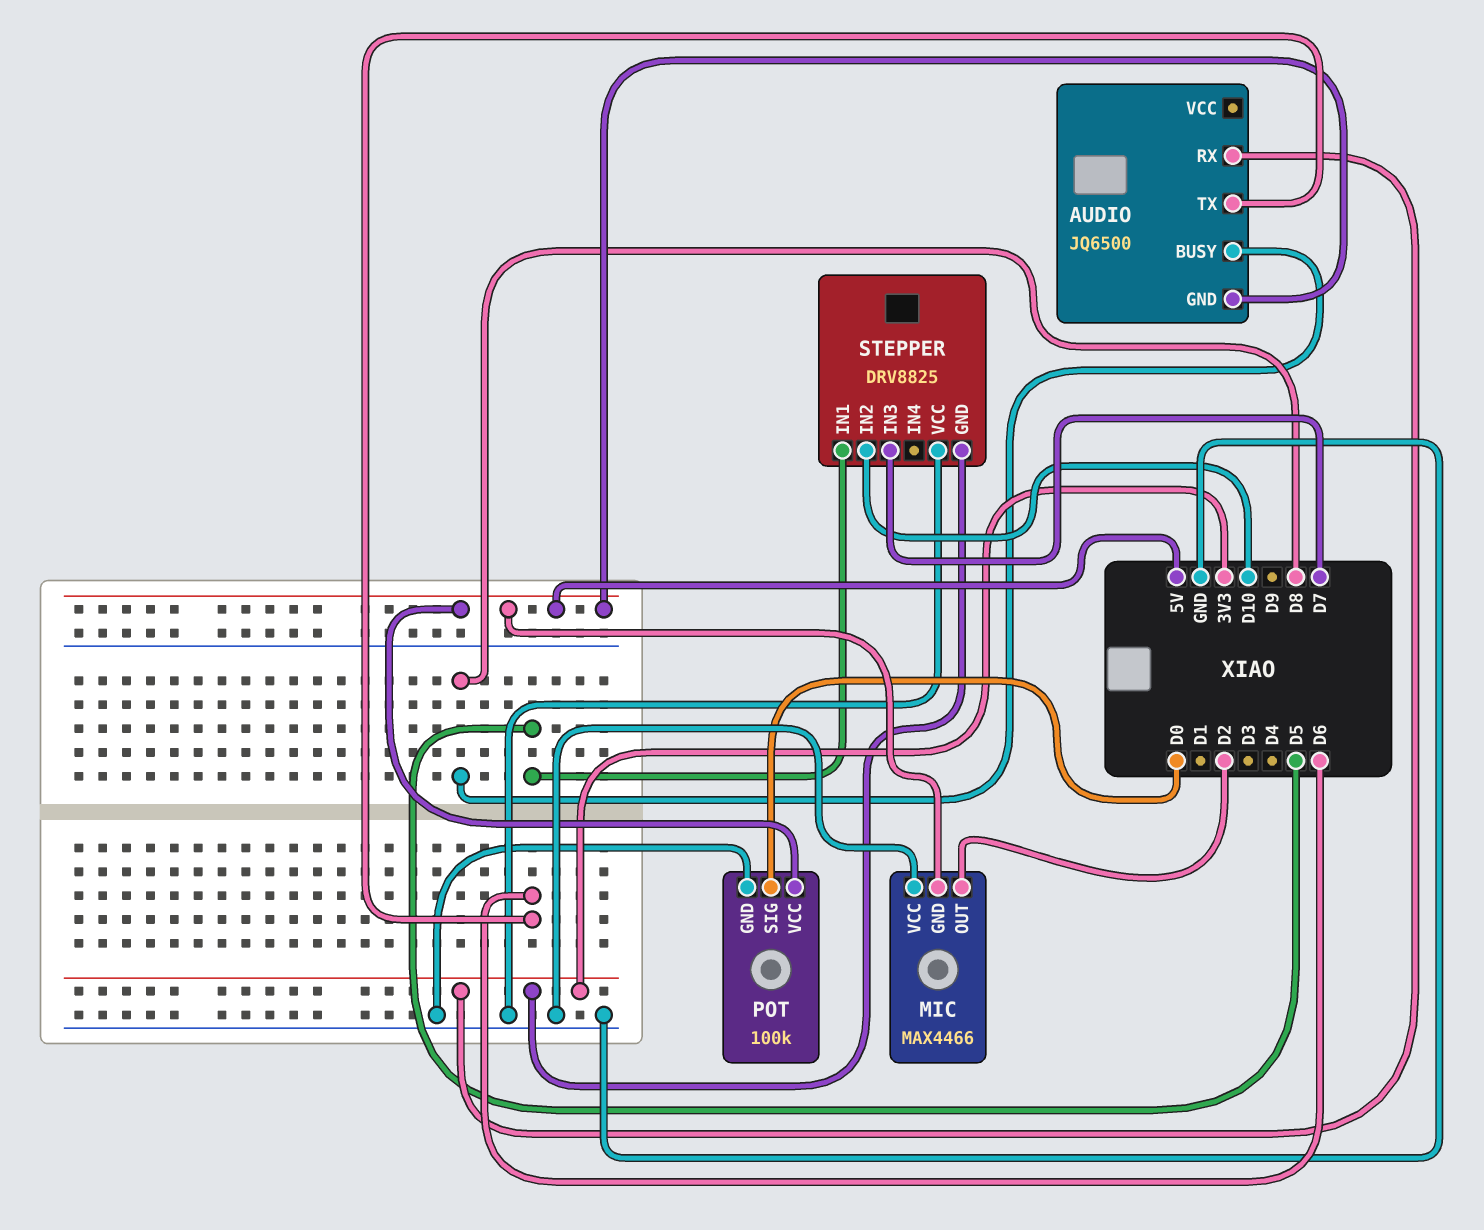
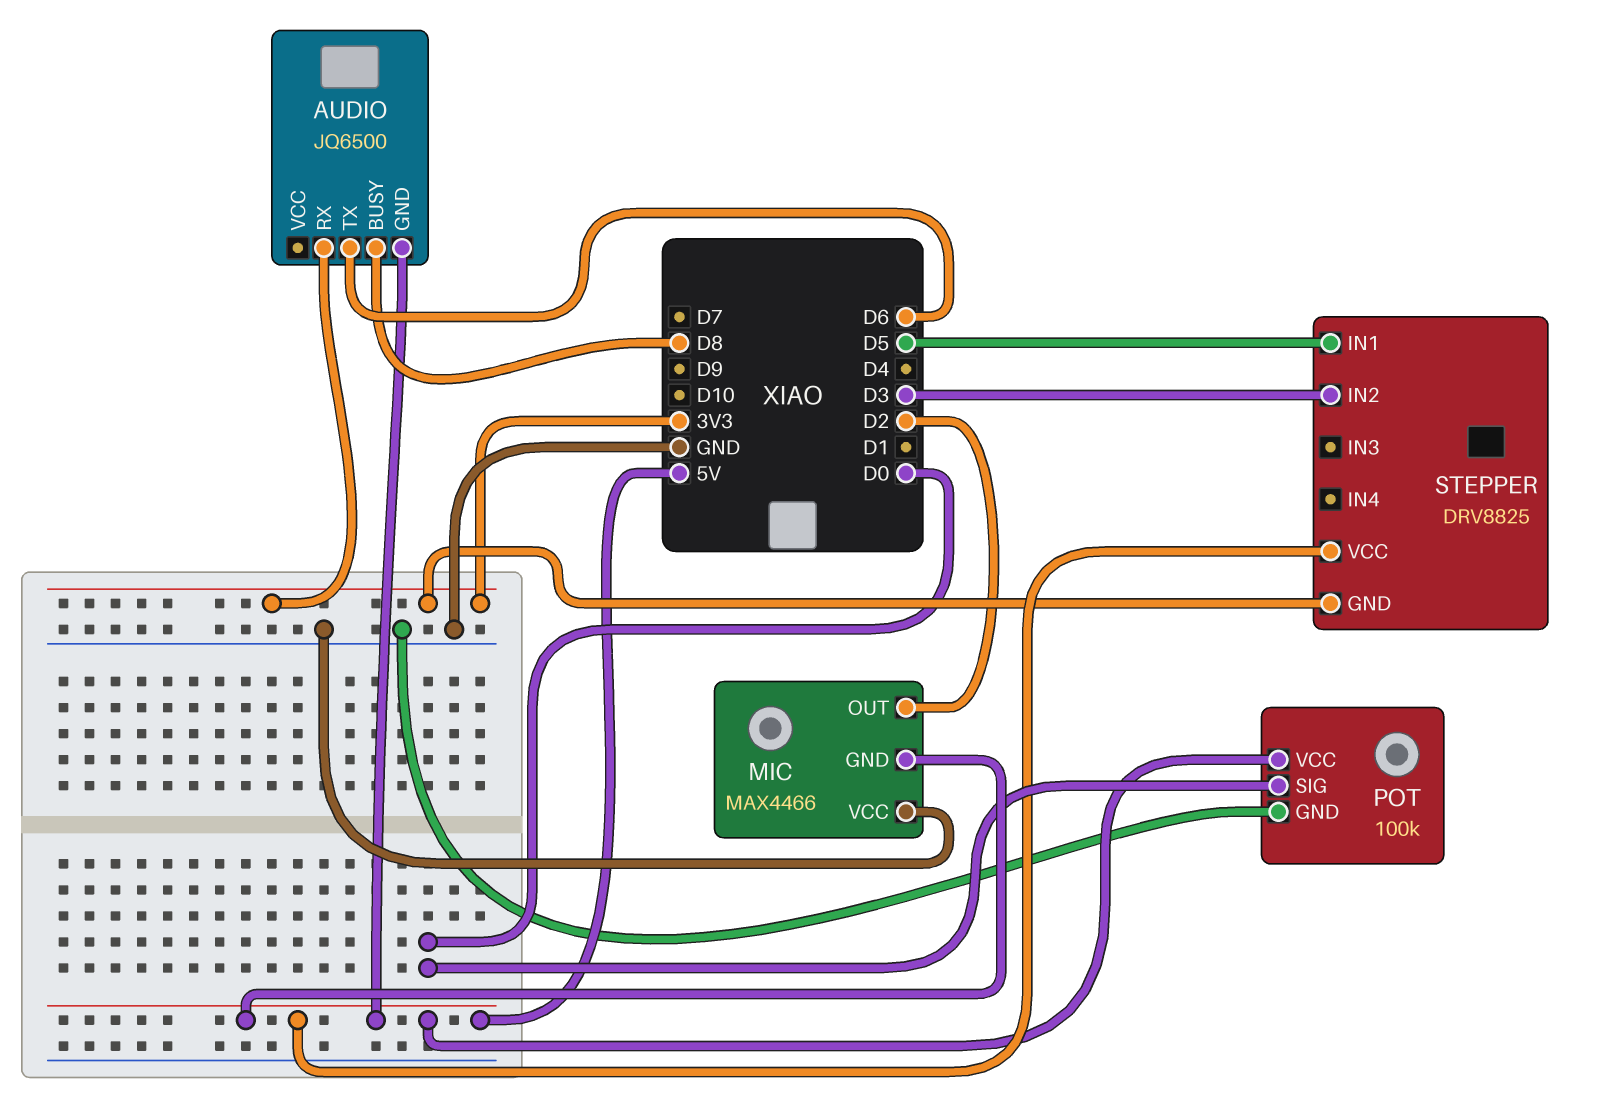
STEPPER pin IN2: D10 -> D3
STEPPER pin IN3: D7 -> none
STEPPER pin VCC: GND -> 5V

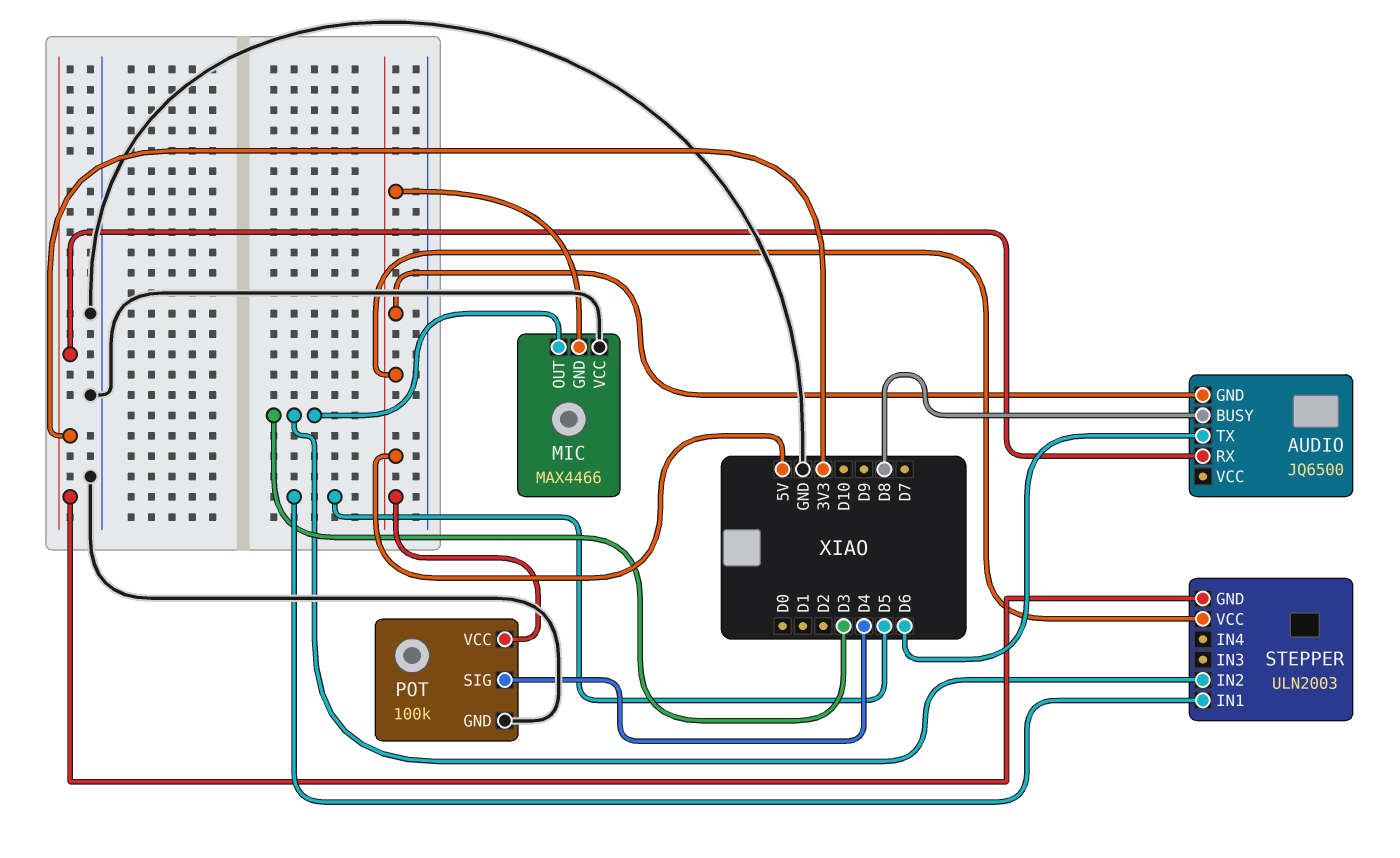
MIC pin OUT: D2 -> D3
POT pin SIG: D0 -> D4
STEPPER: DRV8825 -> ULN2003

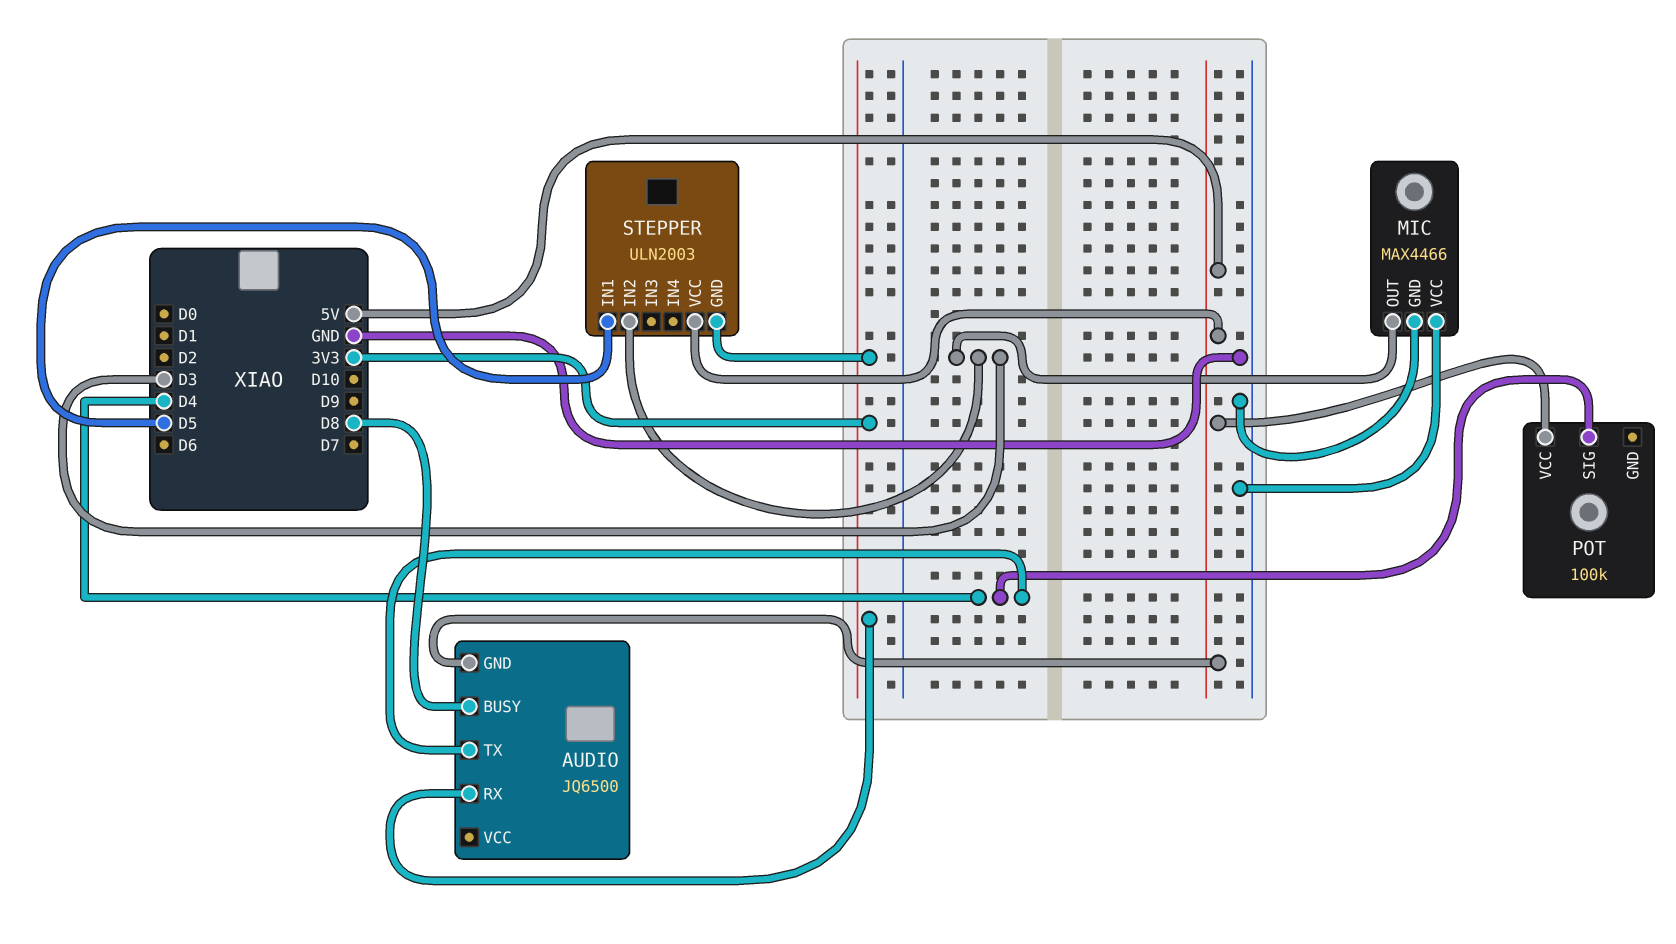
AUDIO pin TX: D6 -> D4
MIC pin GND: 5V -> GND
POT pin GND: GND -> none

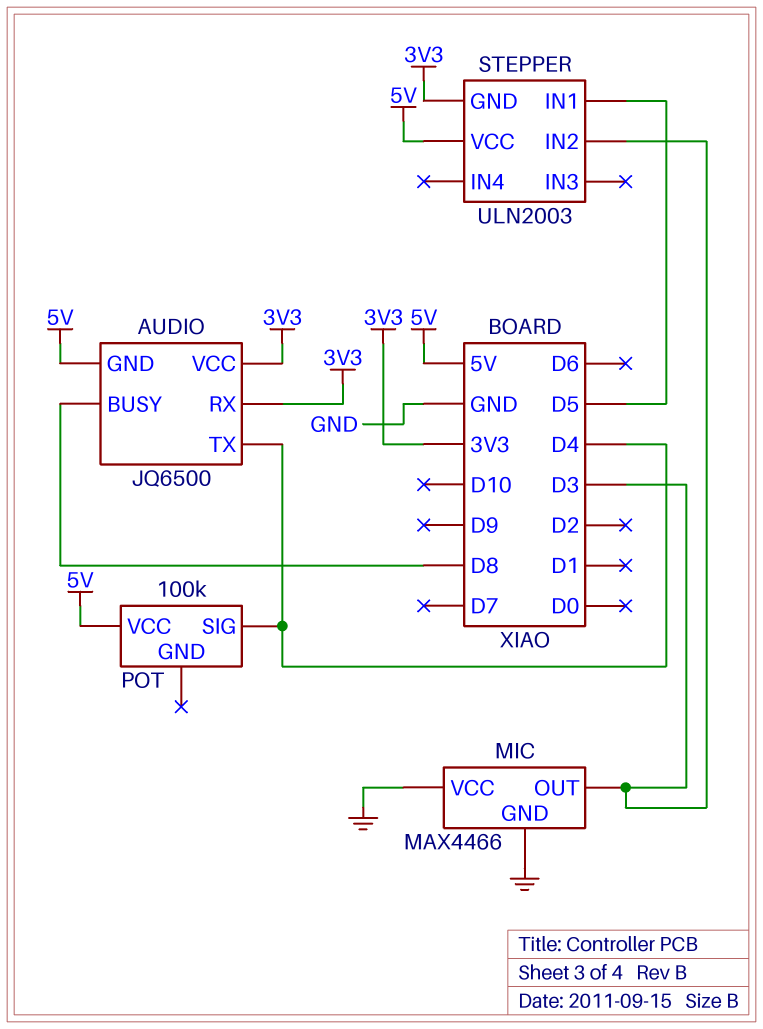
AUDIO pin VCC: none -> 3V3

